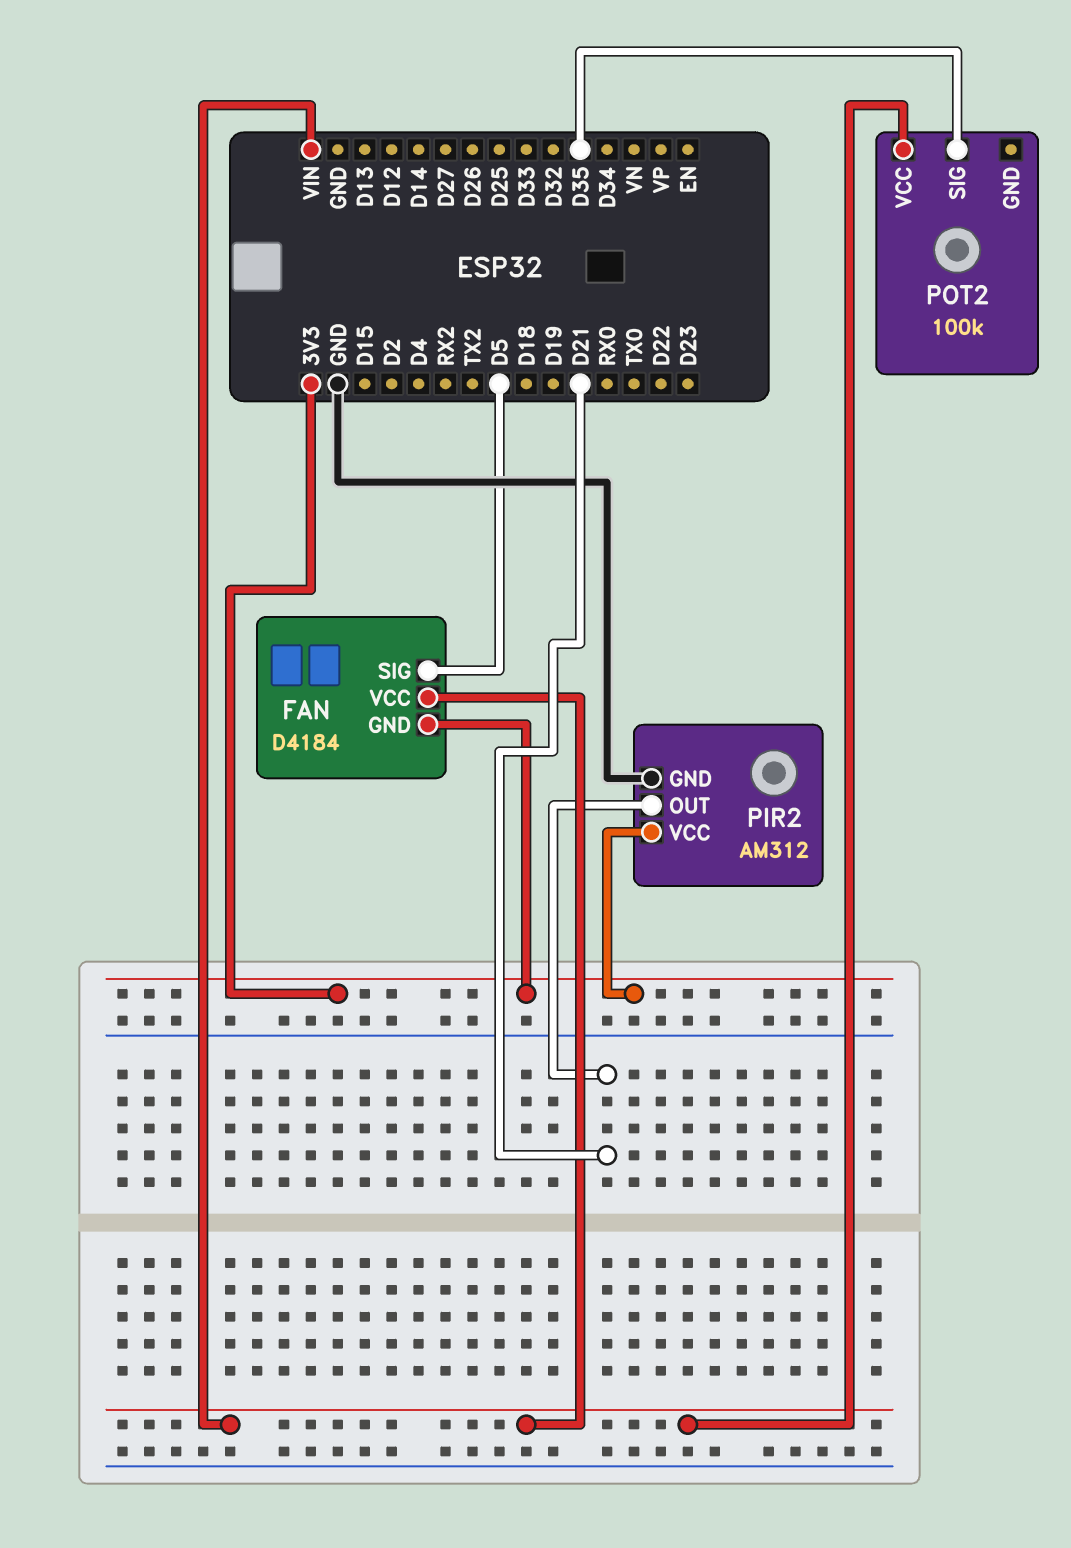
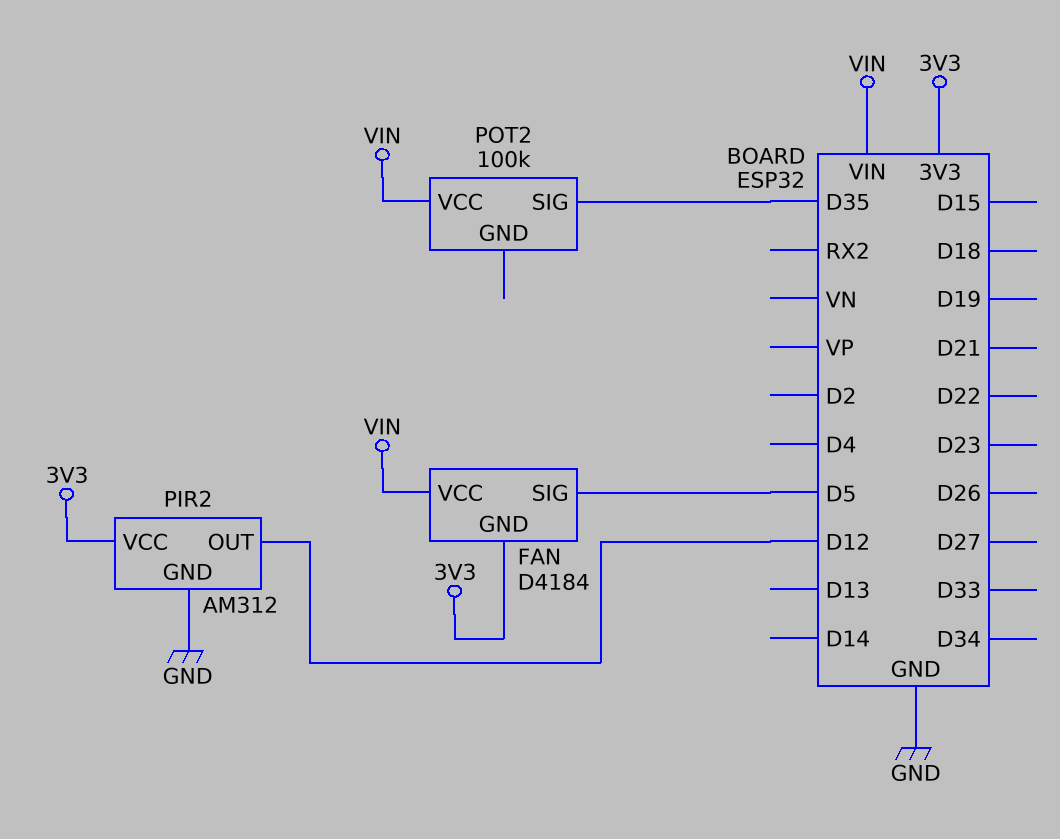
PIR2 pin OUT: D21 -> D12

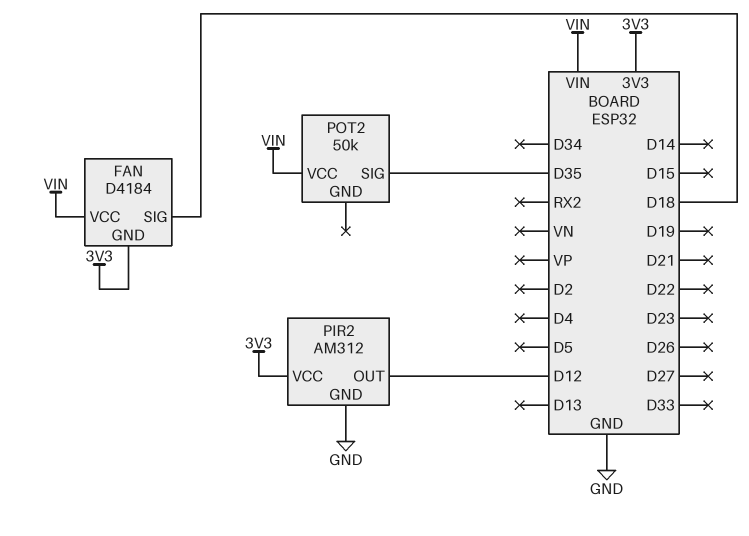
FAN pin SIG: D5 -> D18
POT2: 100k -> 50k

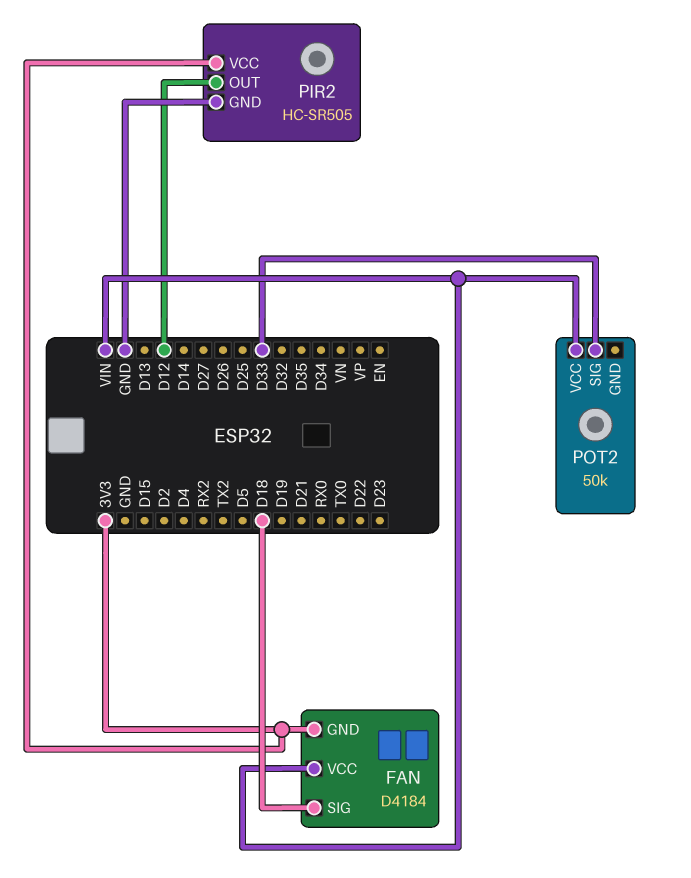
PIR2: AM312 -> HC-SR505
POT2 pin SIG: D35 -> D33

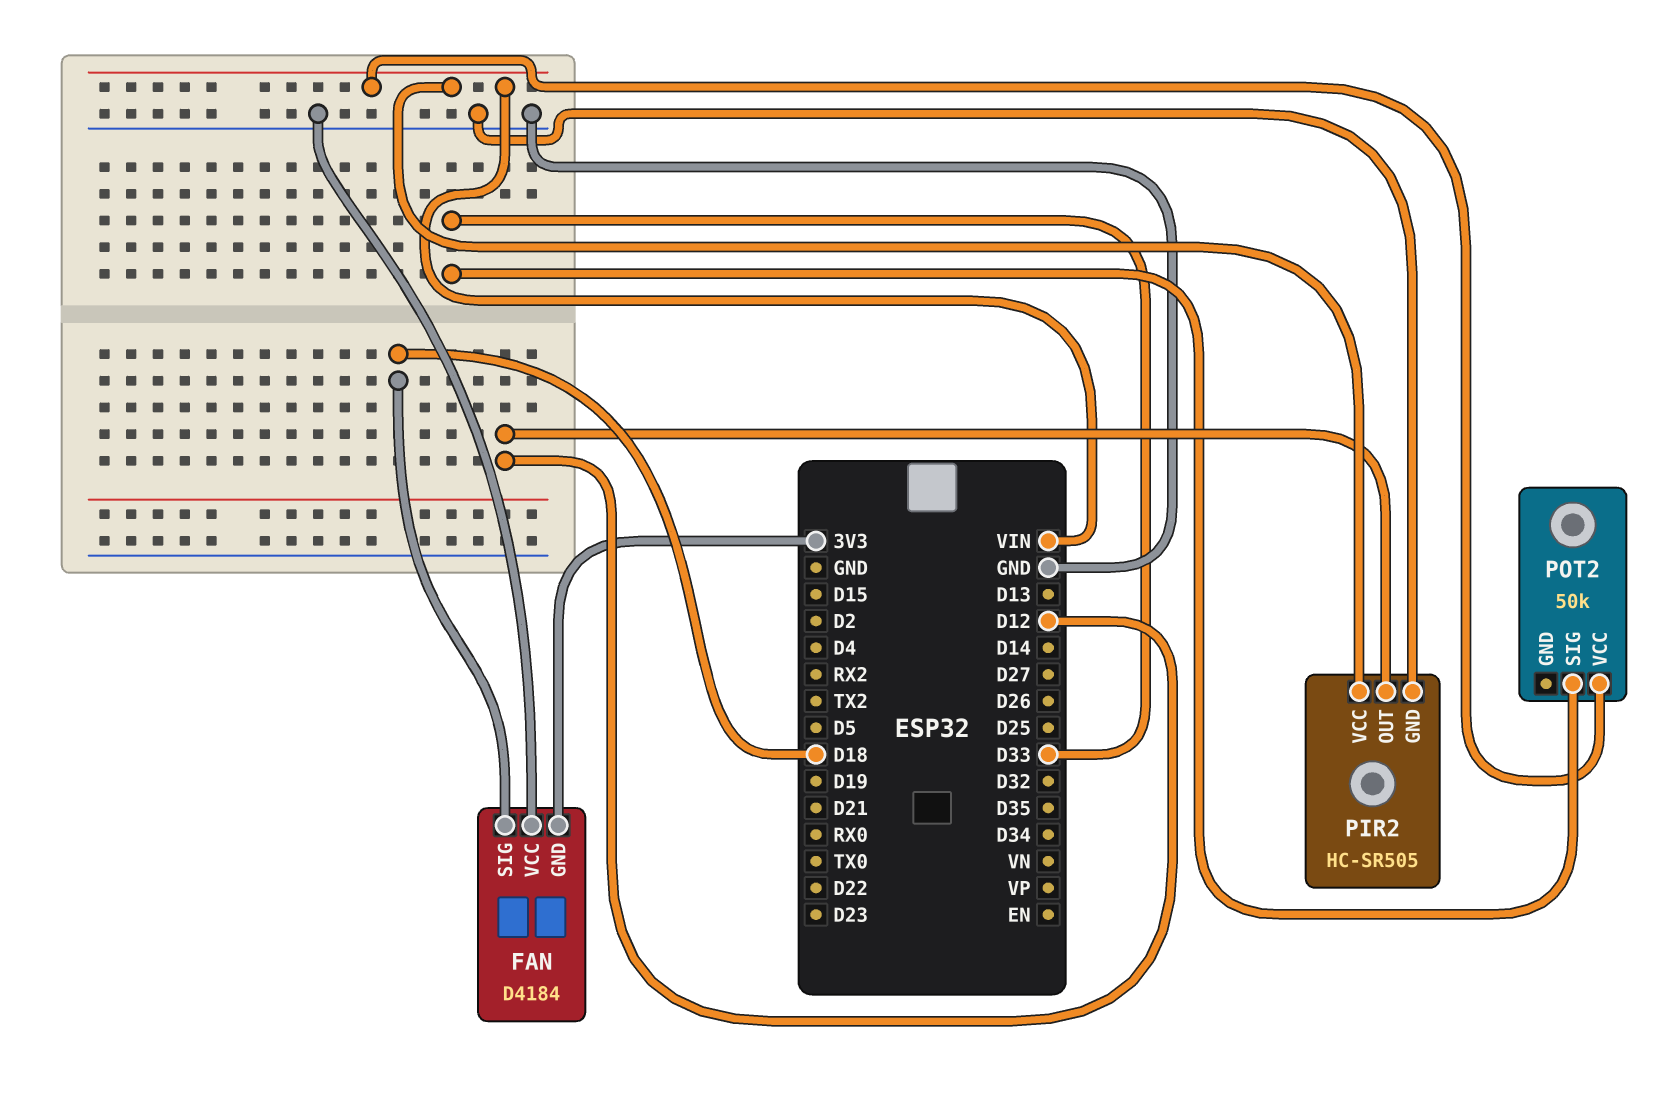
FAN pin VCC: VIN -> GND
PIR2 pin VCC: 3V3 -> VIN

